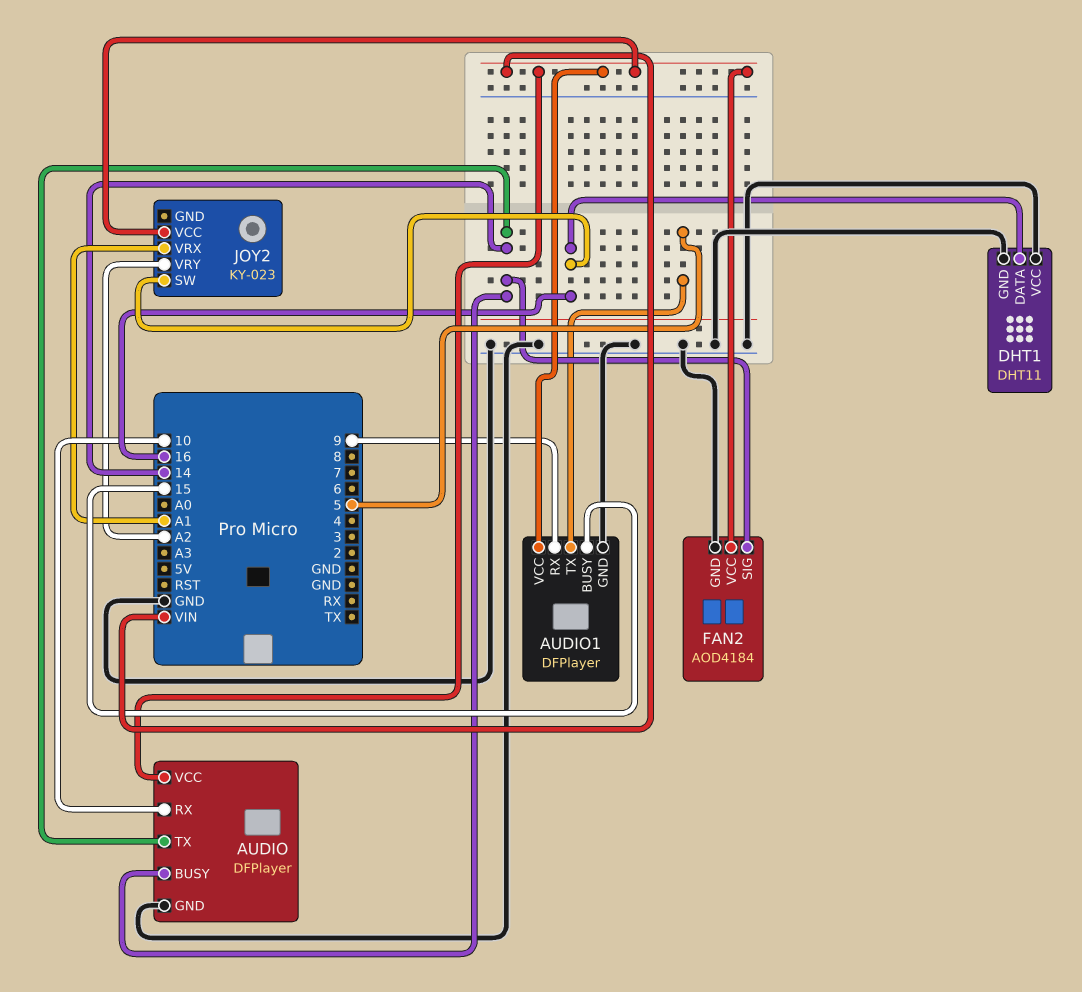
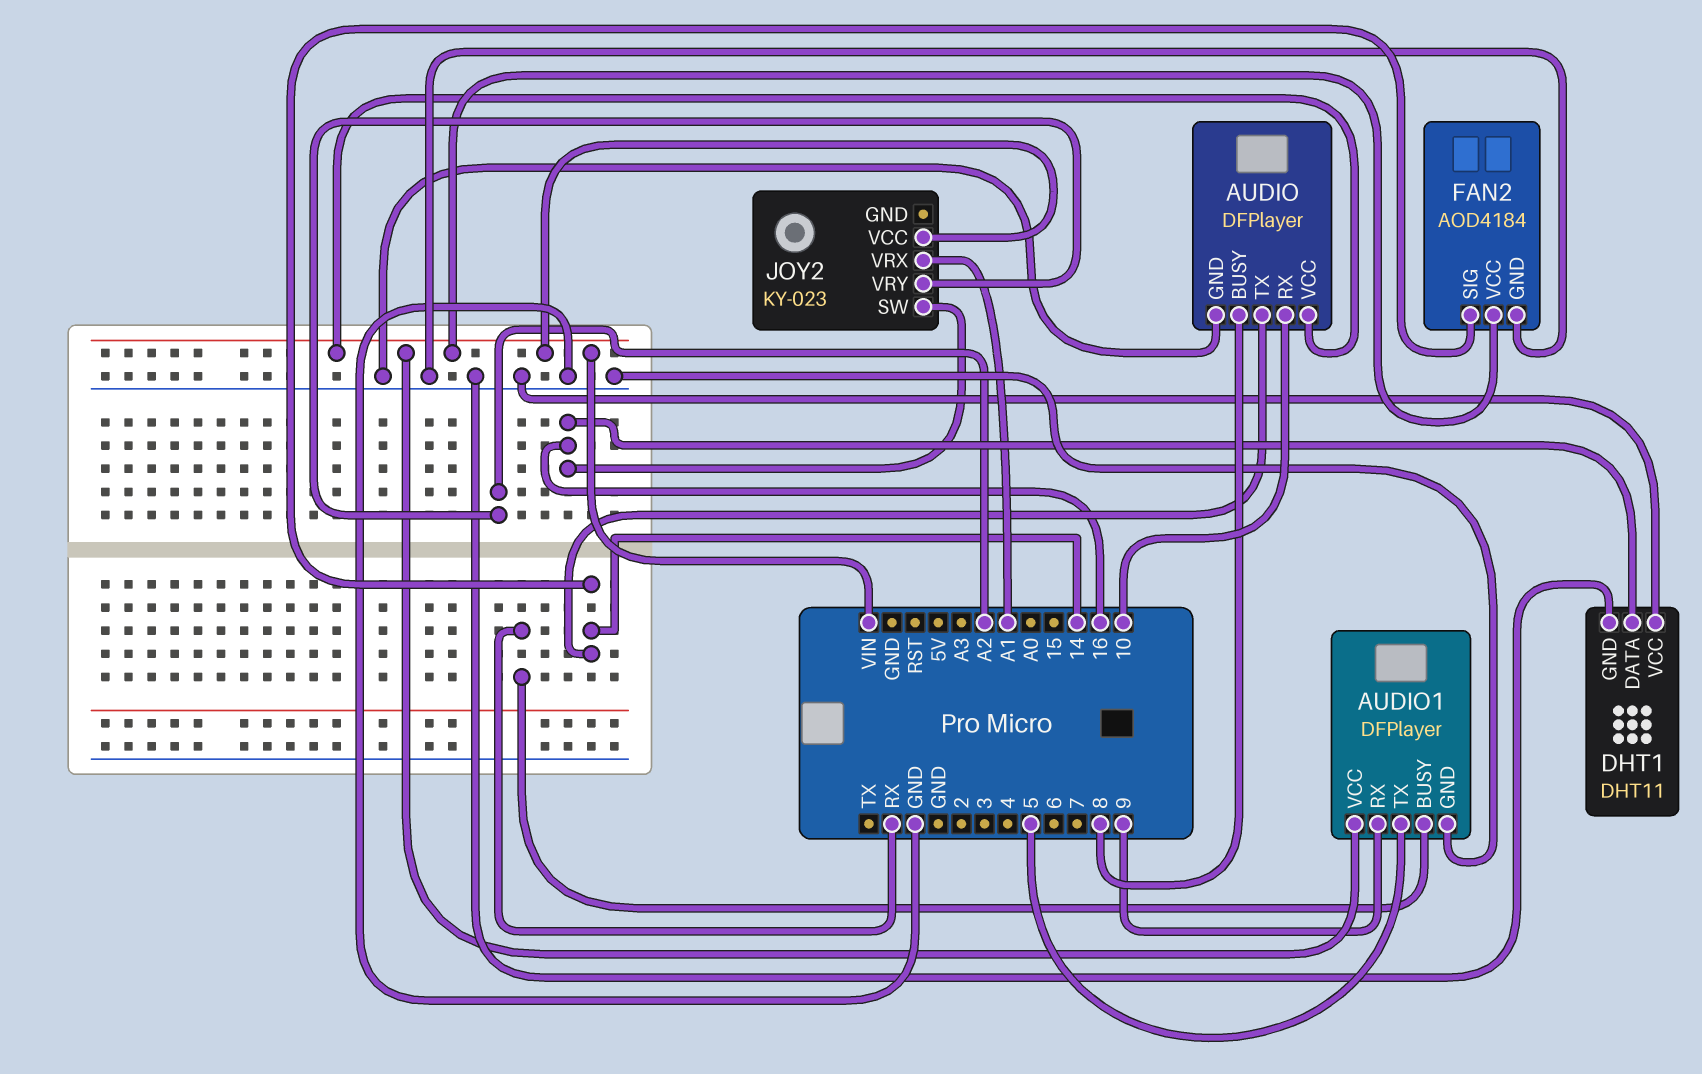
AUDIO pin BUSY: 14 -> 8
AUDIO1 pin BUSY: 15 -> RX

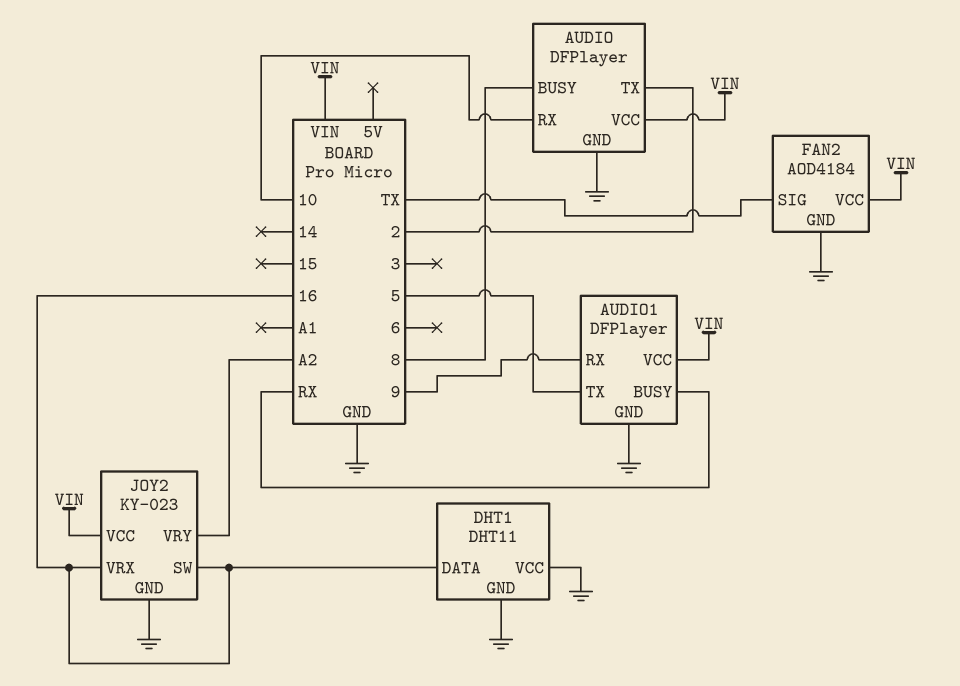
AUDIO pin TX: 14 -> 2
FAN2 pin SIG: 14 -> TX
JOY2 pin GND: none -> GND
JOY2 pin VRX: A1 -> 16

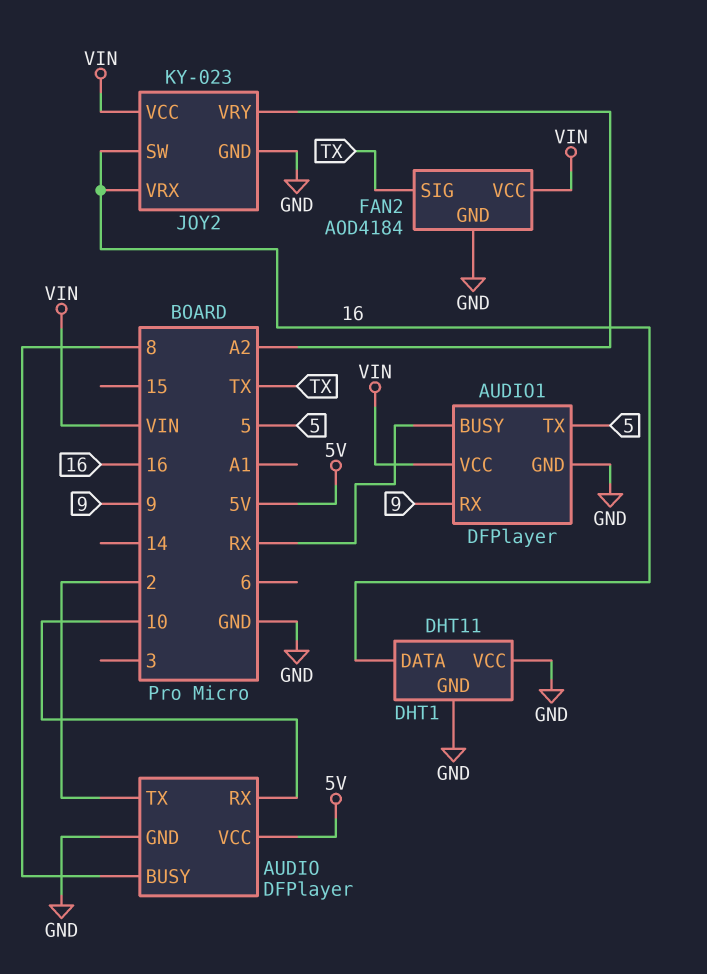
AUDIO pin VCC: VIN -> 5V

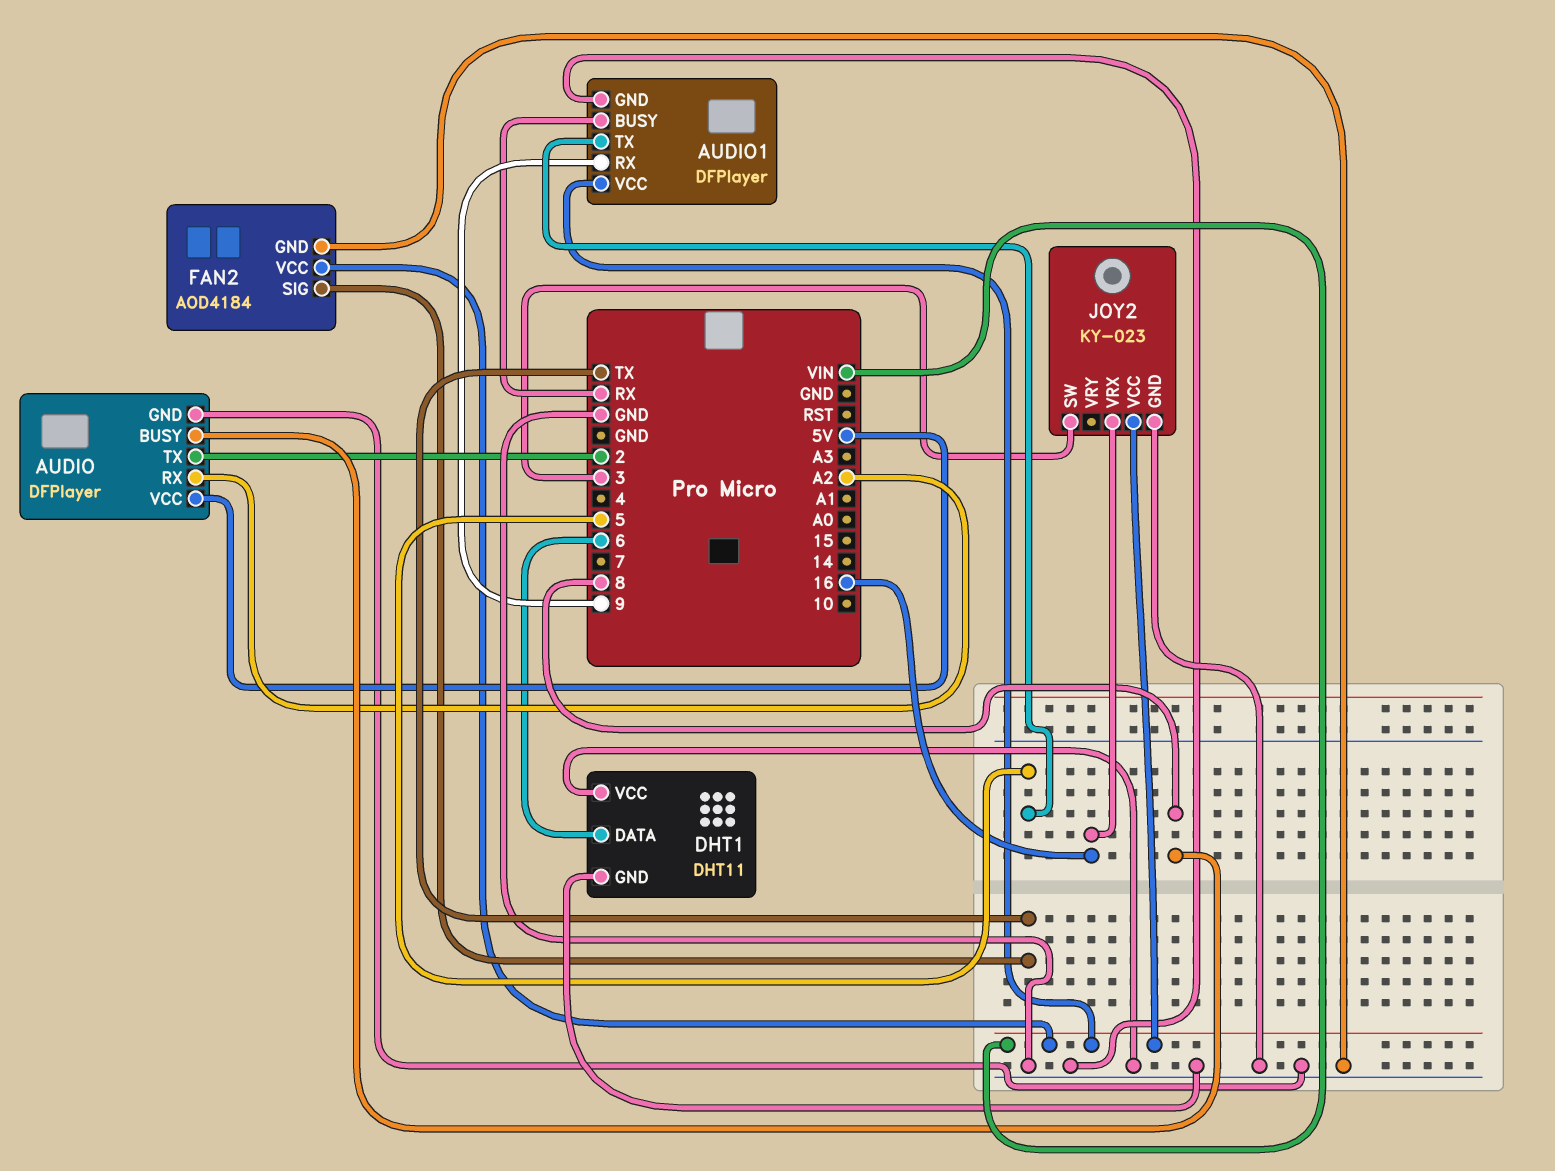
AUDIO pin RX: 10 -> A2
DHT1 pin DATA: 16 -> 6
JOY2 pin SW: 16 -> 3
JOY2 pin VRY: A2 -> none

